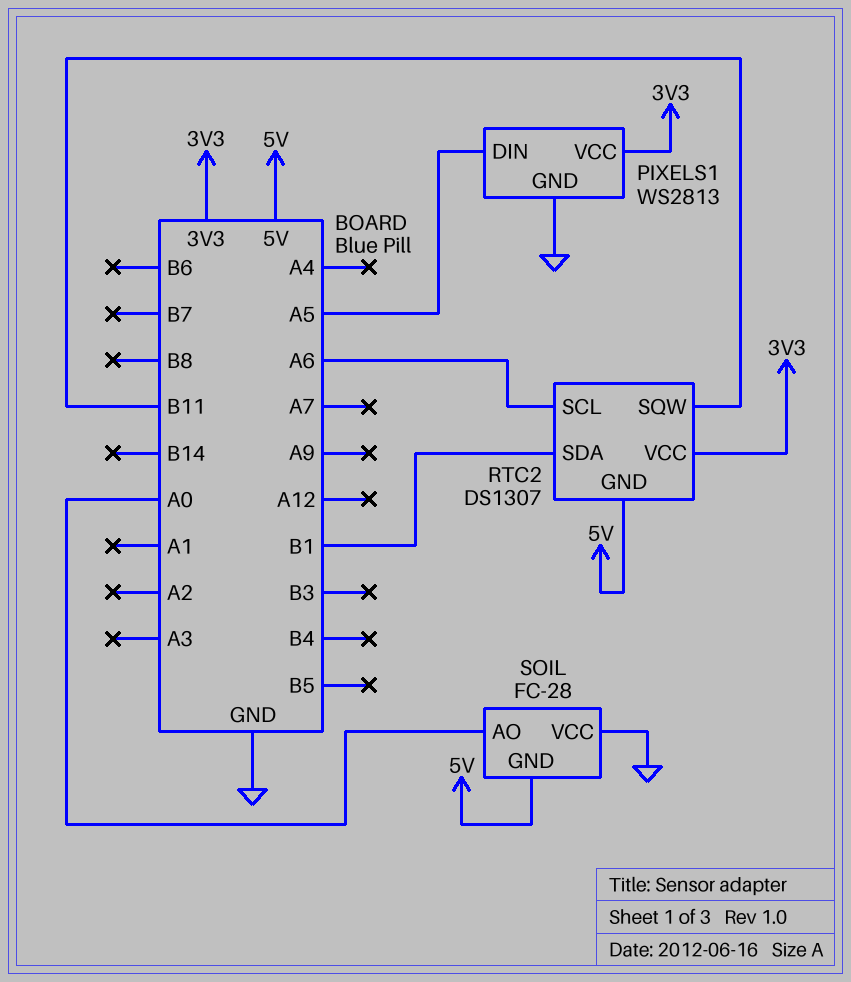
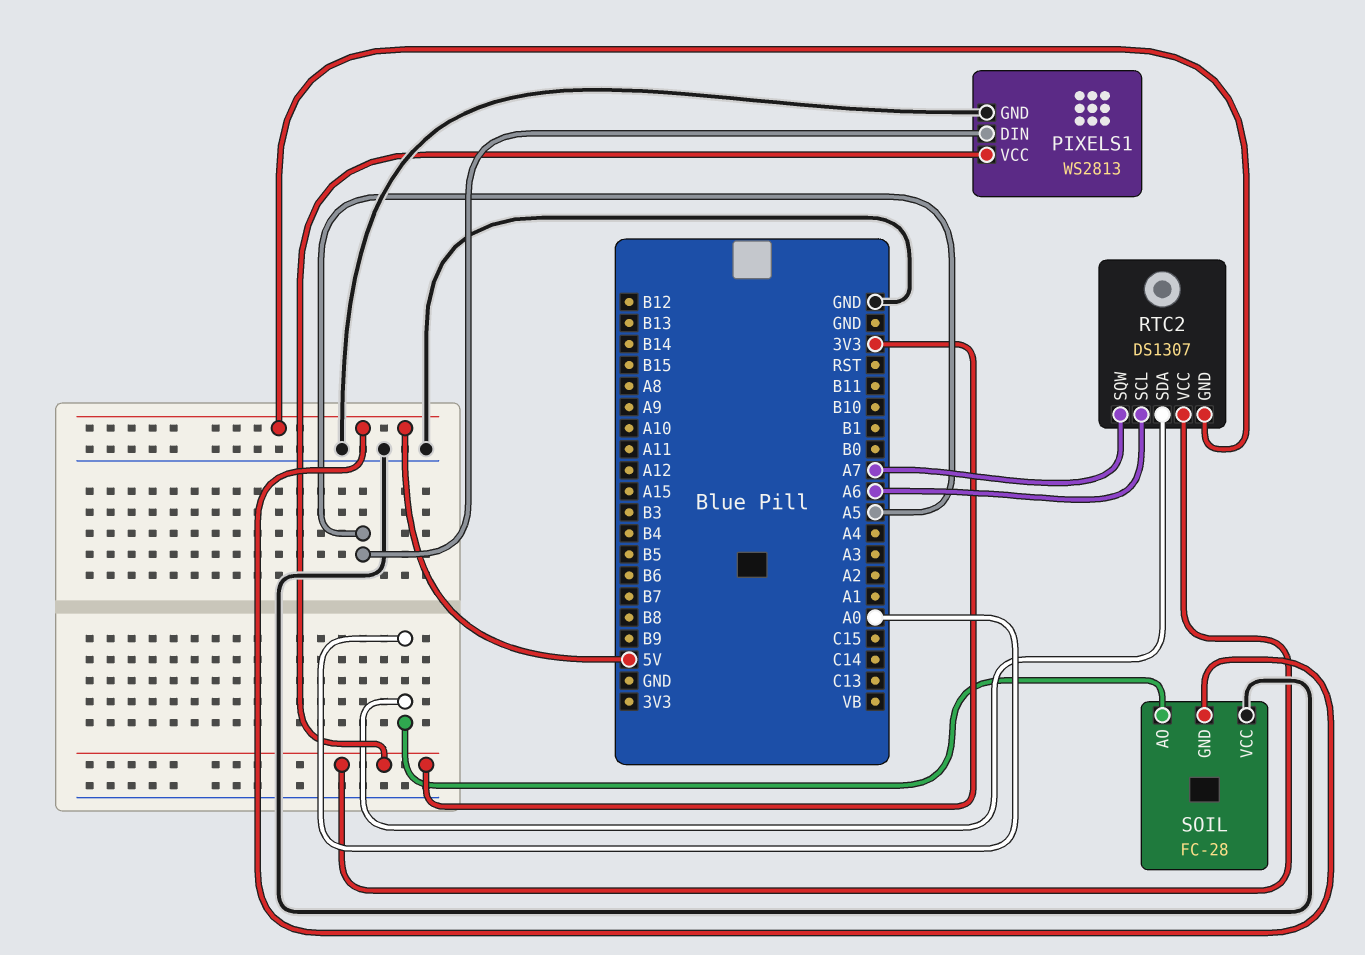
RTC2 pin SDA: B1 -> A0
RTC2 pin SQW: B11 -> A7

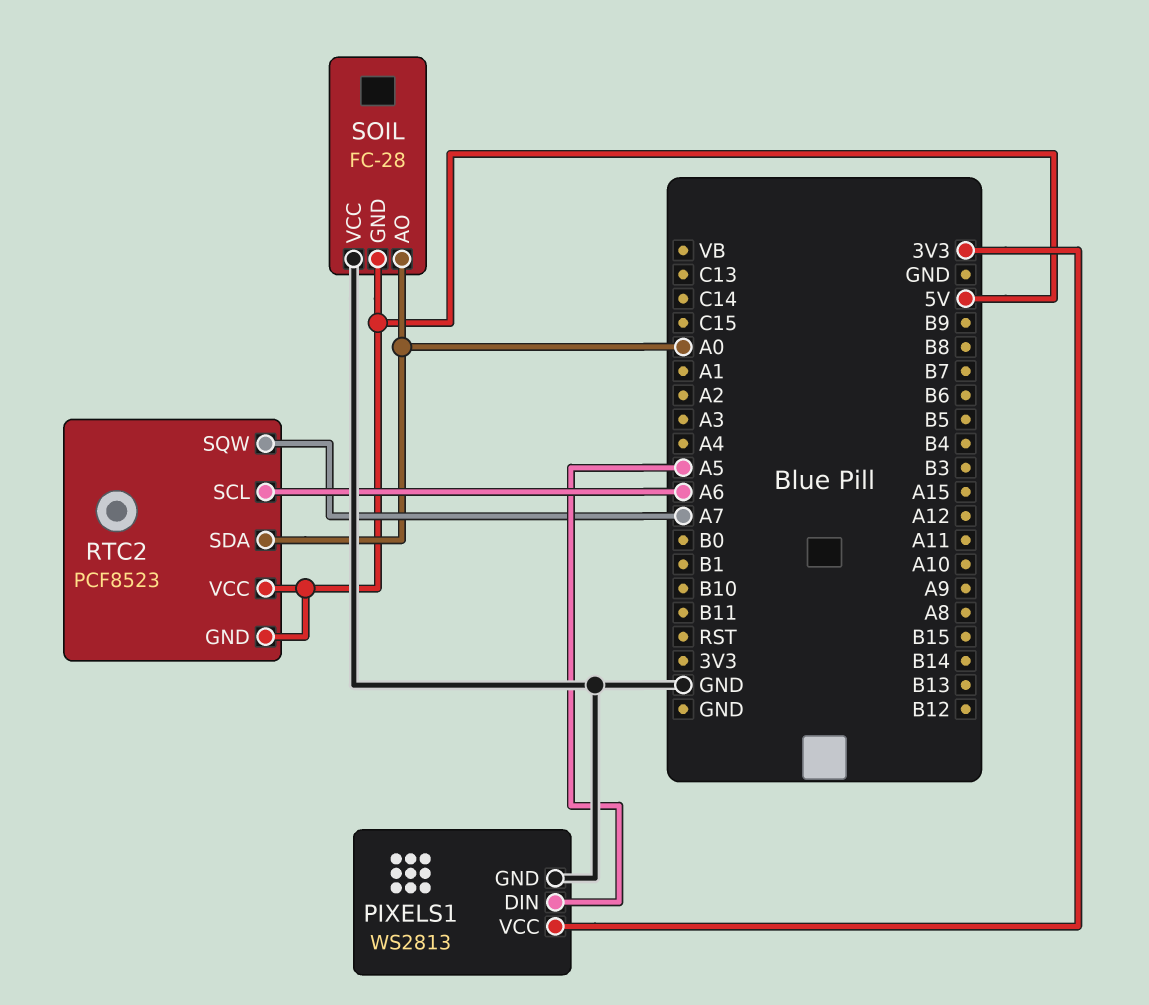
RTC2: DS1307 -> PCF8523
RTC2 pin VCC: 3V3 -> 5V

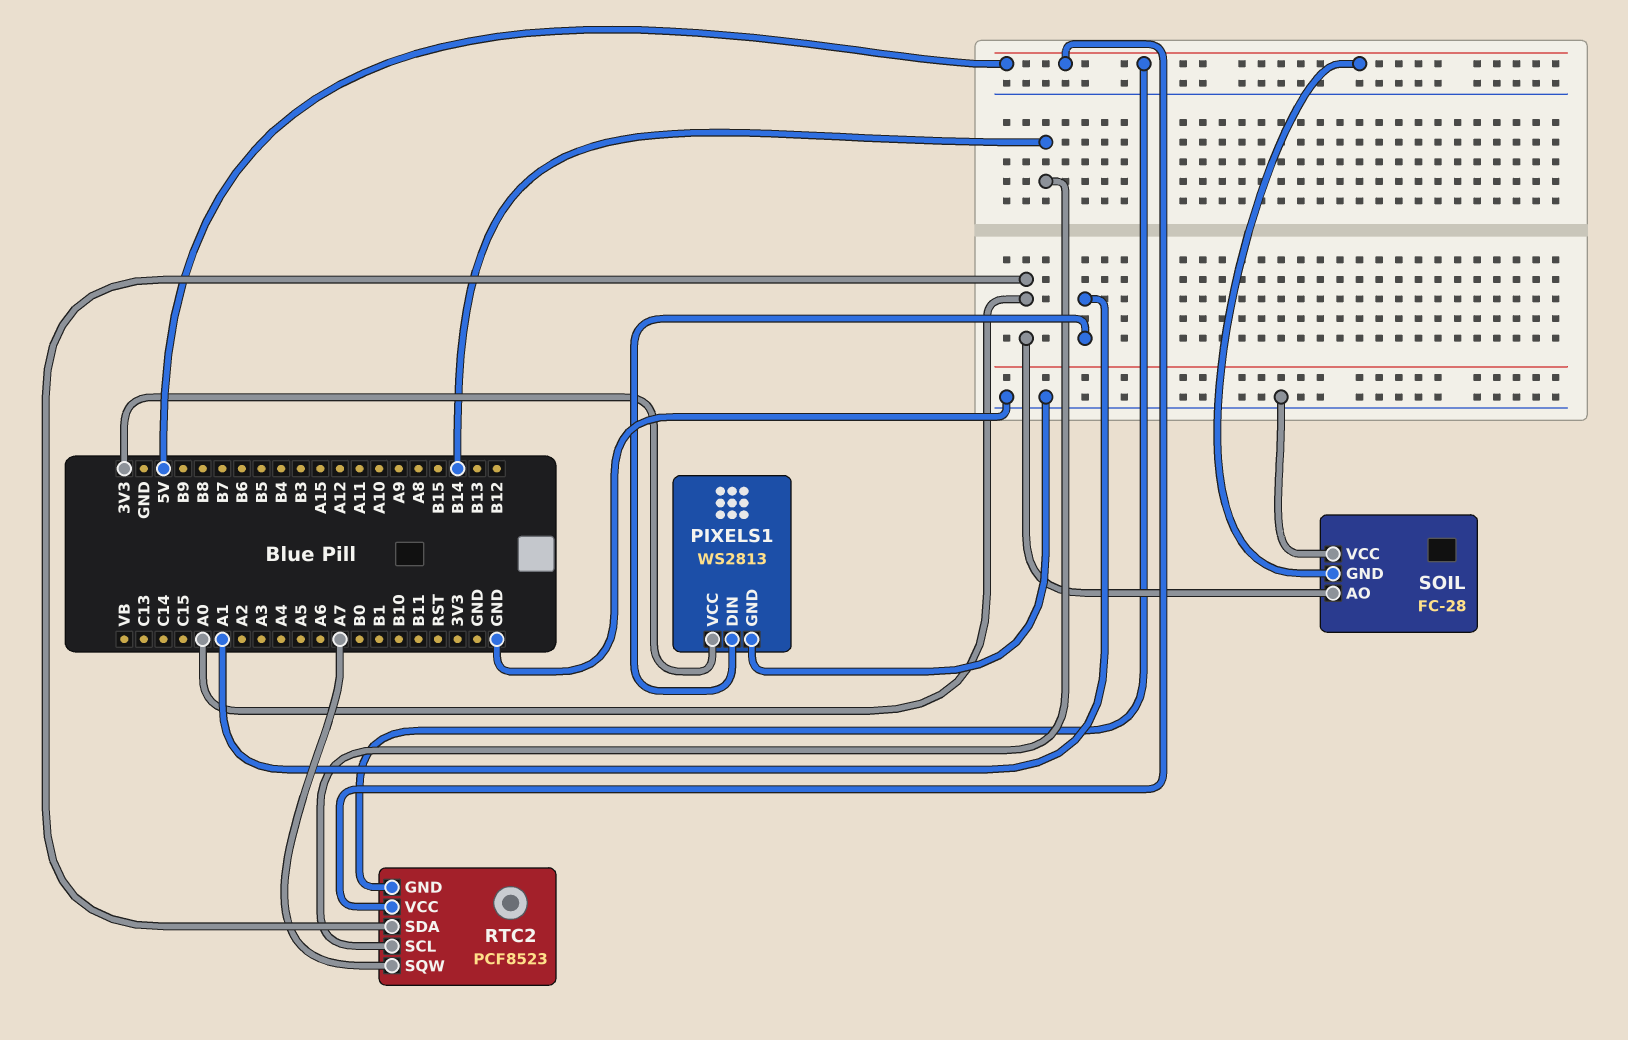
PIXELS1 pin DIN: A5 -> A1
RTC2 pin SCL: A6 -> B14

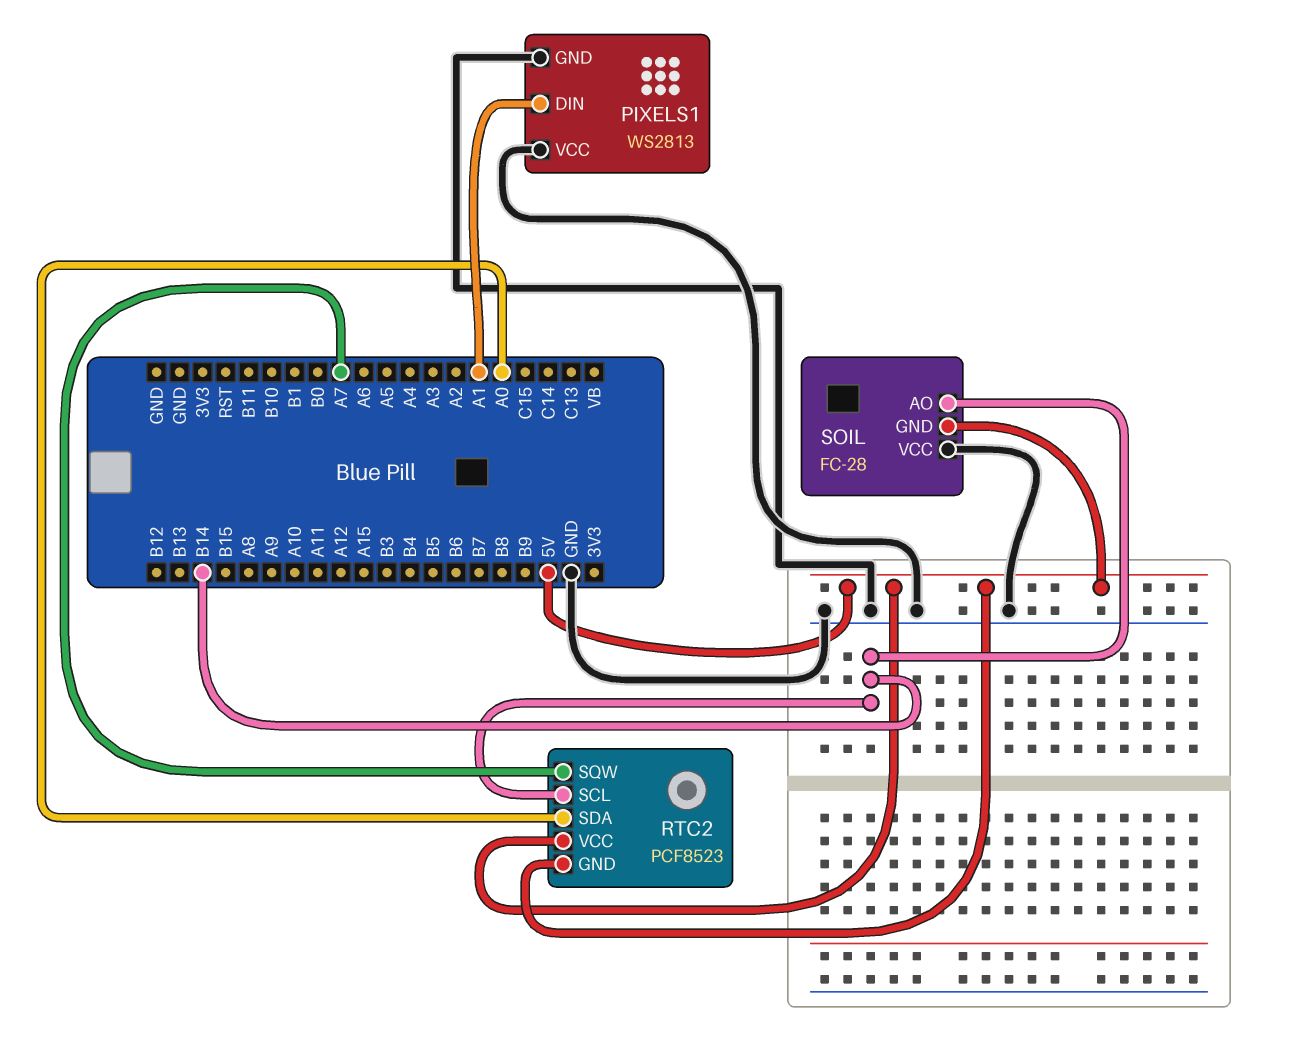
PIXELS1 pin VCC: 3V3 -> GND
SOIL pin AO: A0 -> B14

